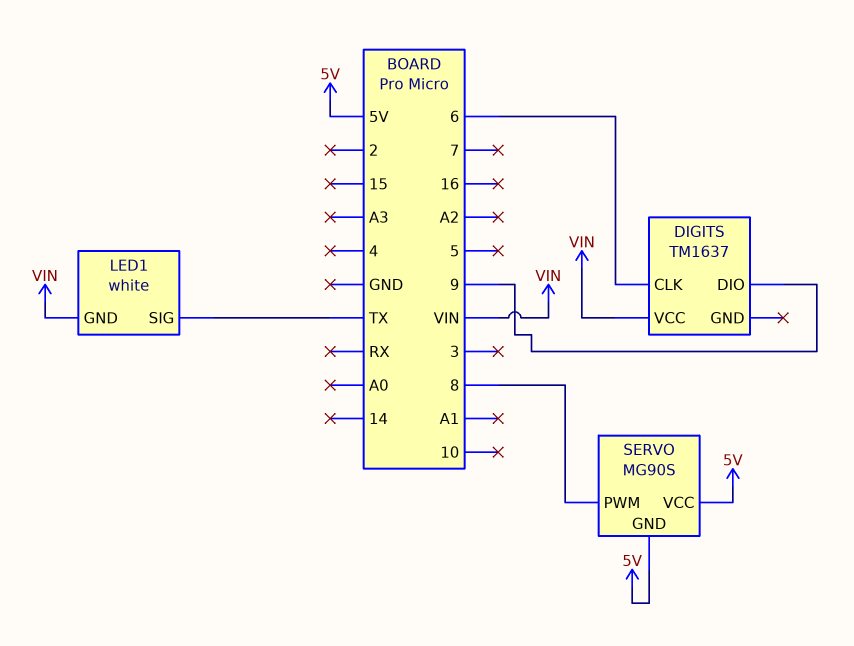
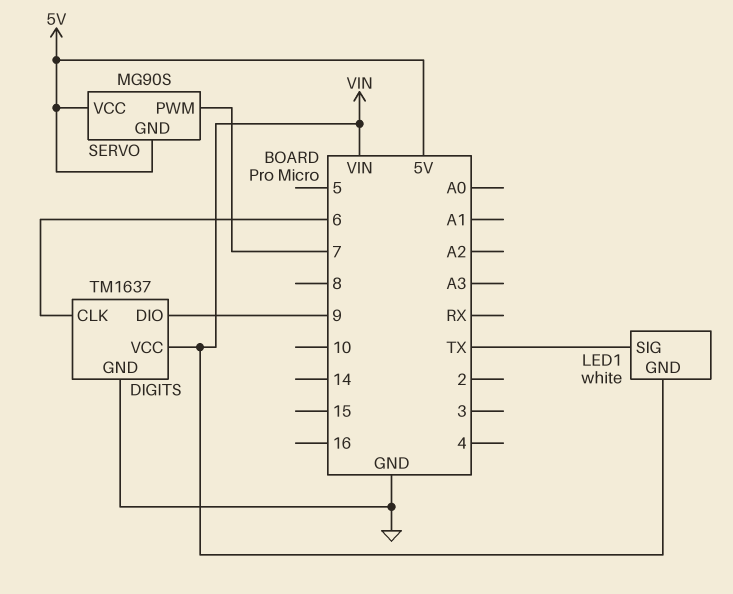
DIGITS pin GND: none -> GND
SERVO pin PWM: 8 -> 7

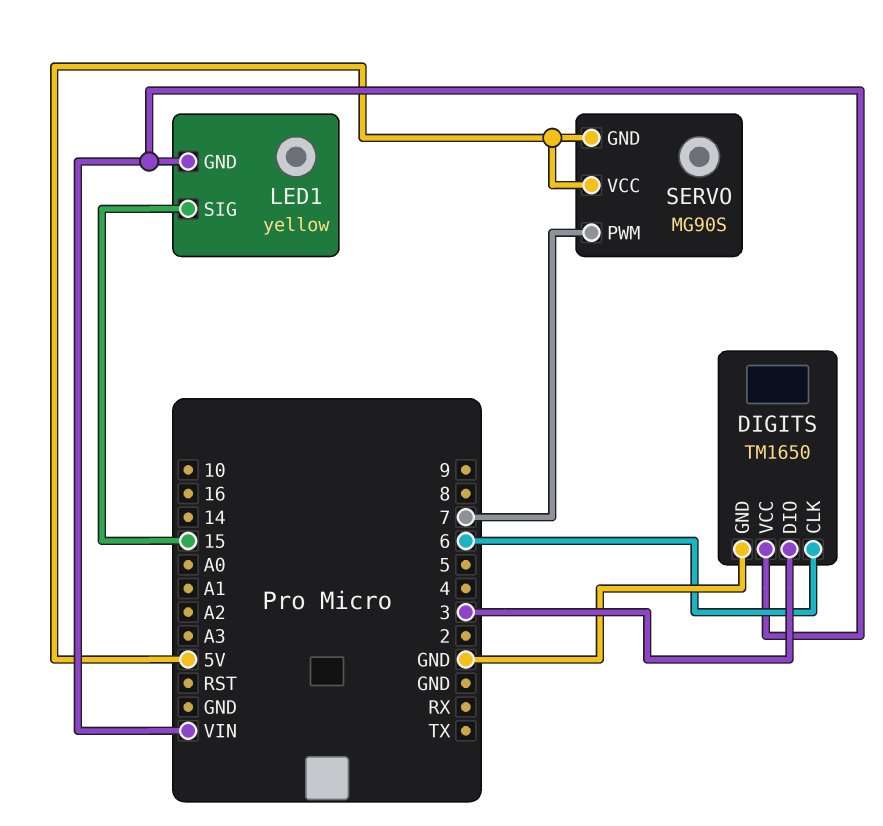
DIGITS: TM1637 -> TM1650
DIGITS pin DIO: 9 -> 3
LED1: white -> yellow
LED1 pin SIG: TX -> 15

